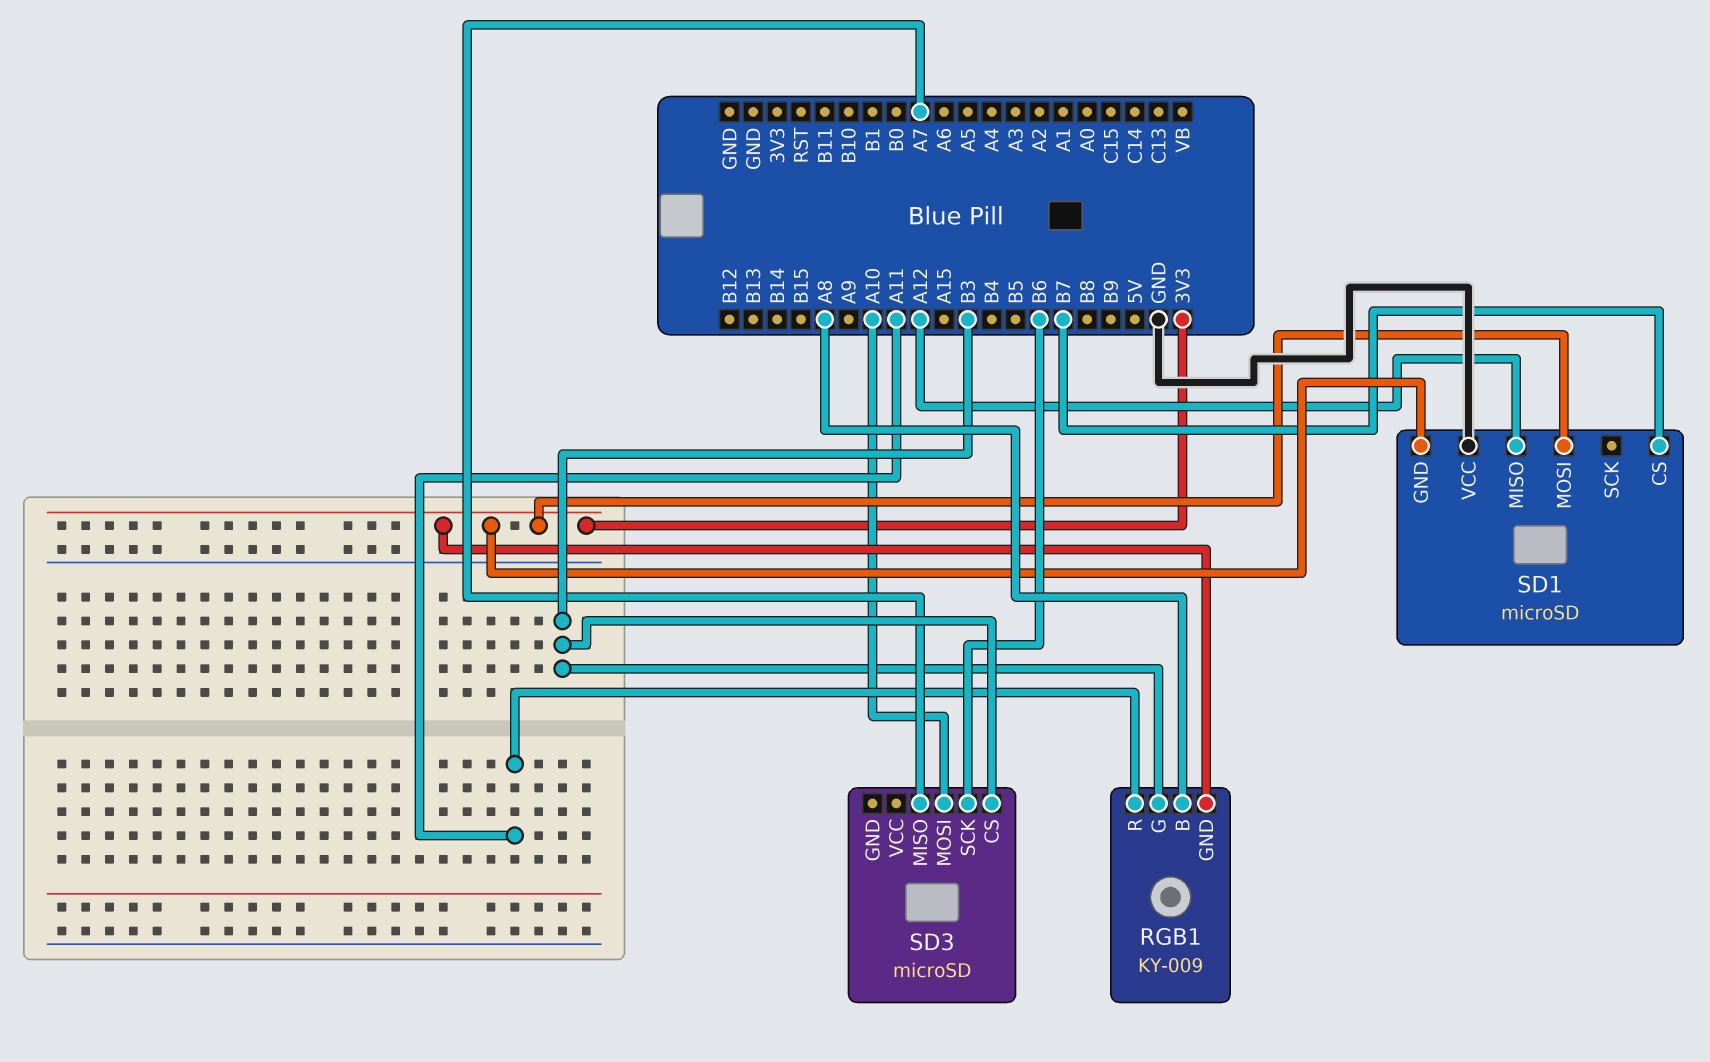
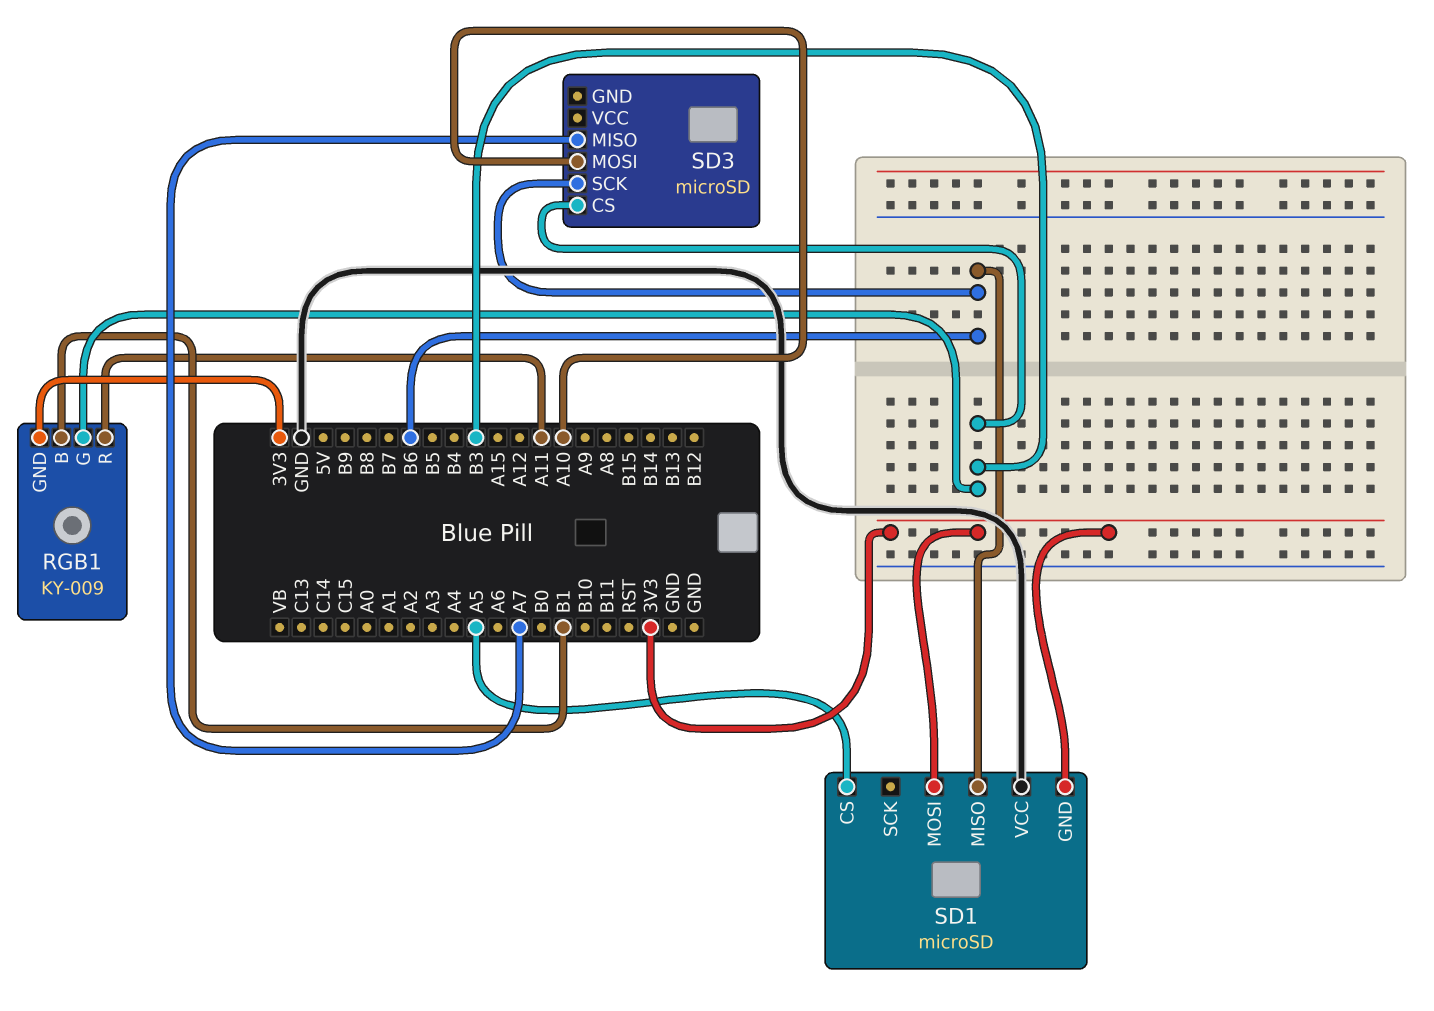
RGB1 pin B: A8 -> B1
SD1 pin CS: B7 -> A5
SD1 pin MISO: A12 -> B6

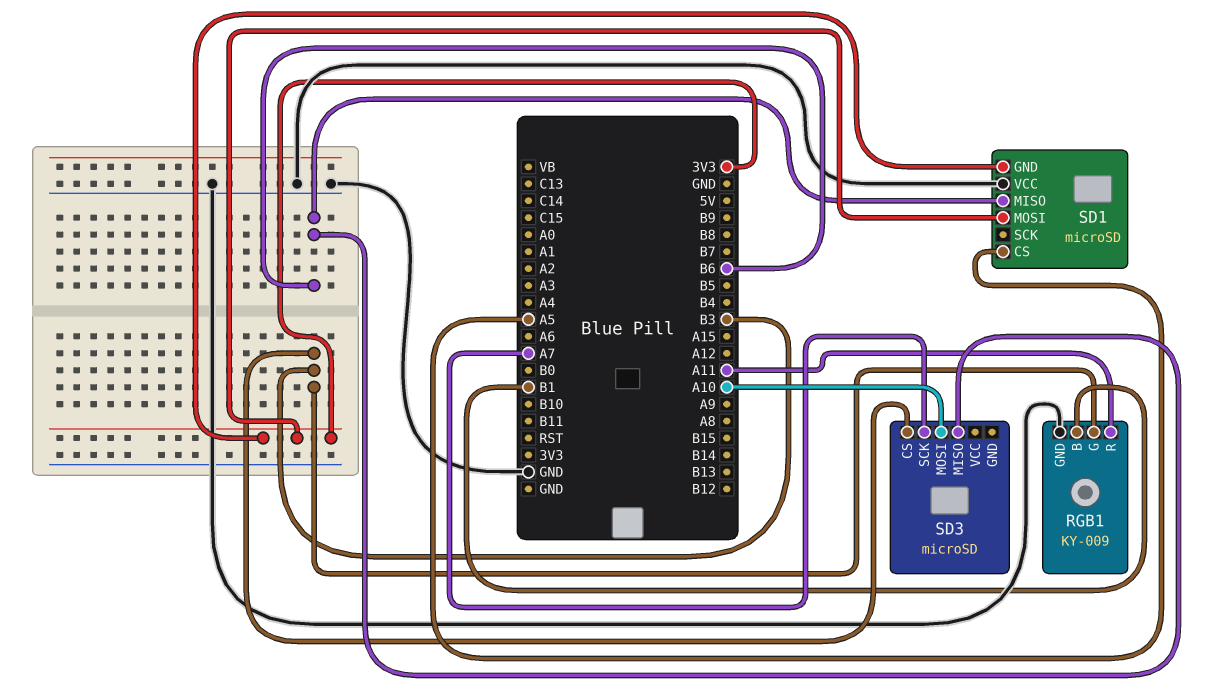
RGB1 pin GND: 3V3 -> GND
SD3 pin MISO: A7 -> B6
SD3 pin SCK: B6 -> A7

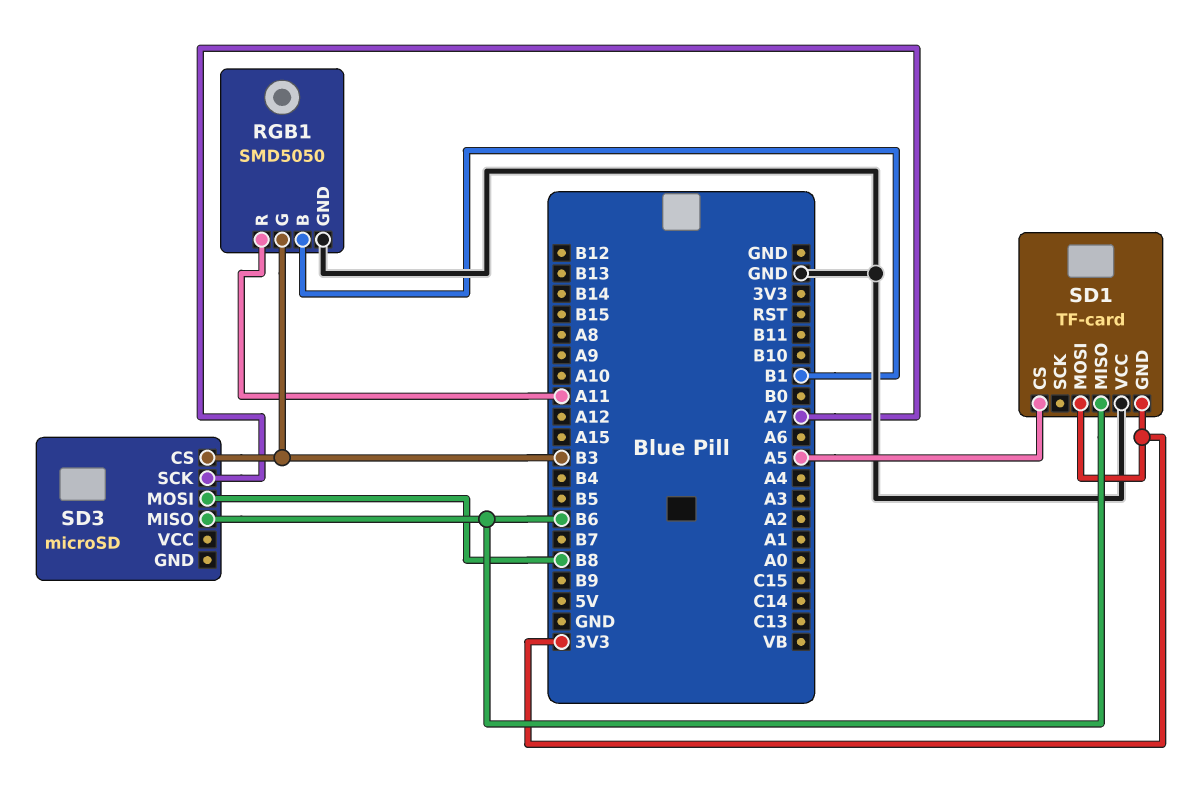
RGB1: KY-009 -> SMD5050
SD1: microSD -> TF-card
SD3 pin MOSI: A10 -> B8

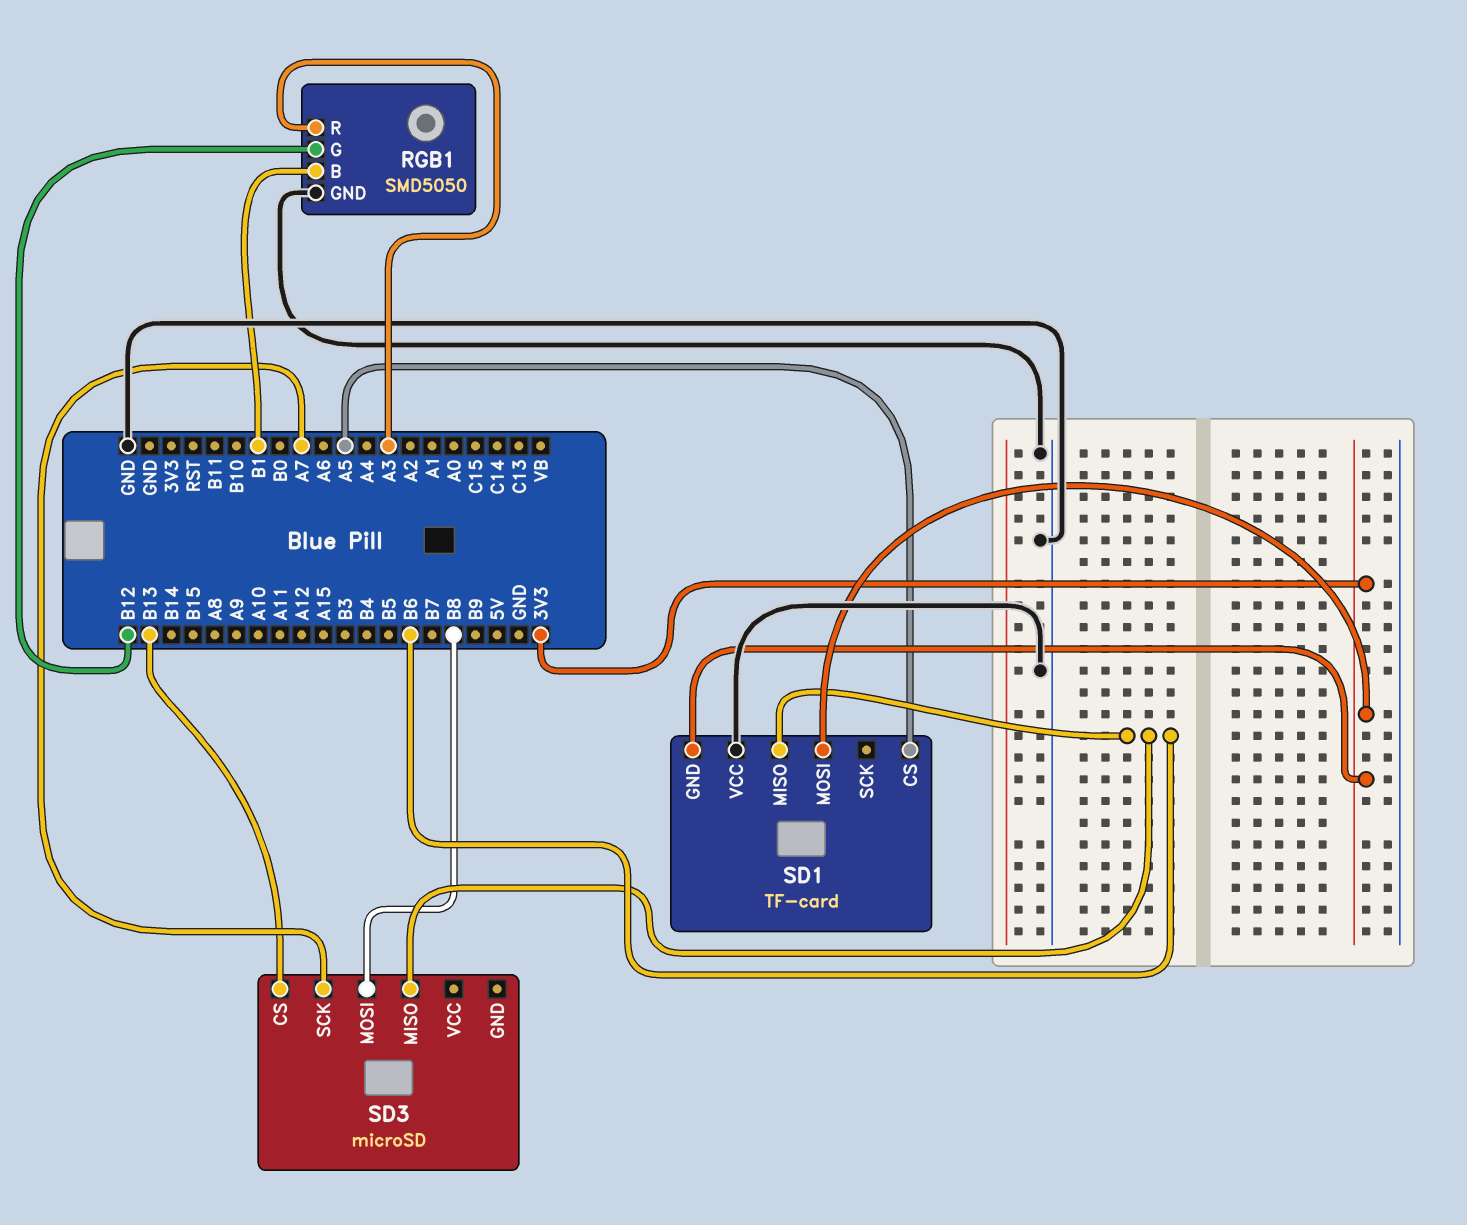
RGB1 pin G: B3 -> B12
RGB1 pin R: A11 -> A3
SD3 pin CS: B3 -> B13

